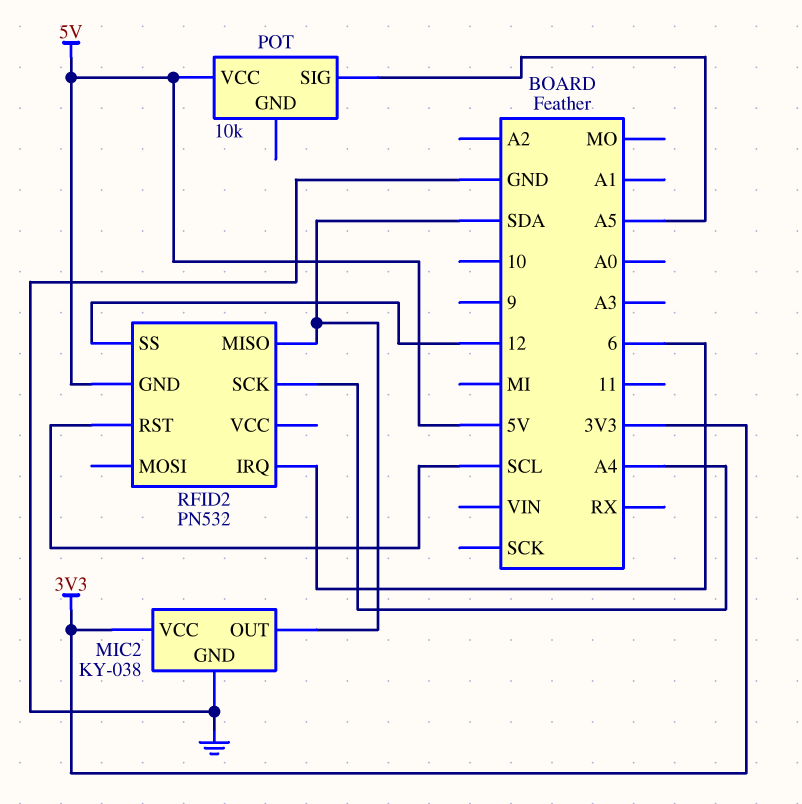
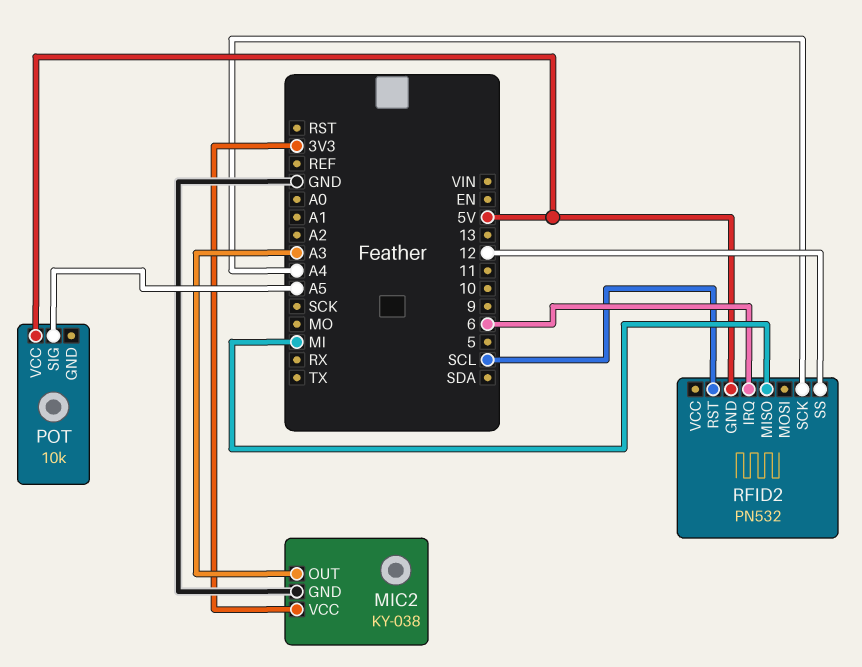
MIC2 pin OUT: SDA -> A3
RFID2 pin MISO: SDA -> MI

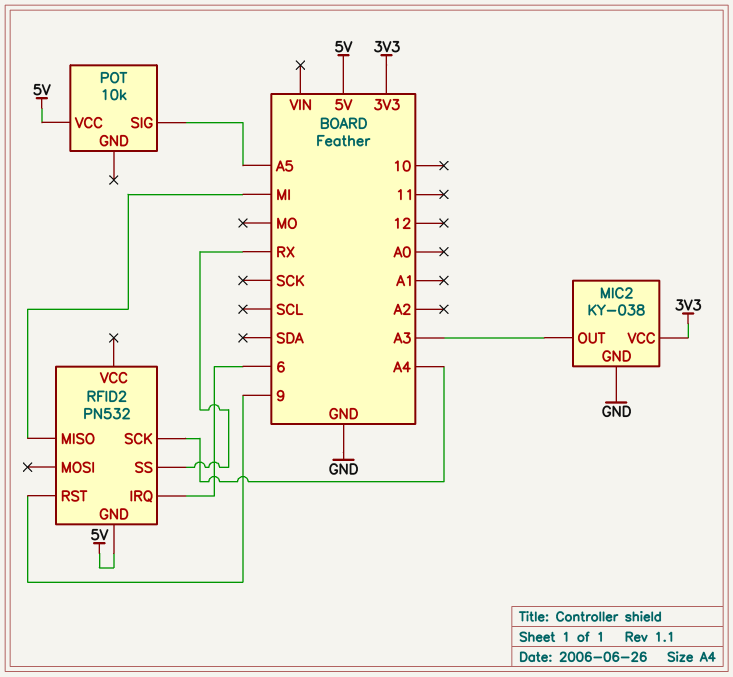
RFID2 pin RST: SCL -> 9
RFID2 pin SS: 12 -> RX

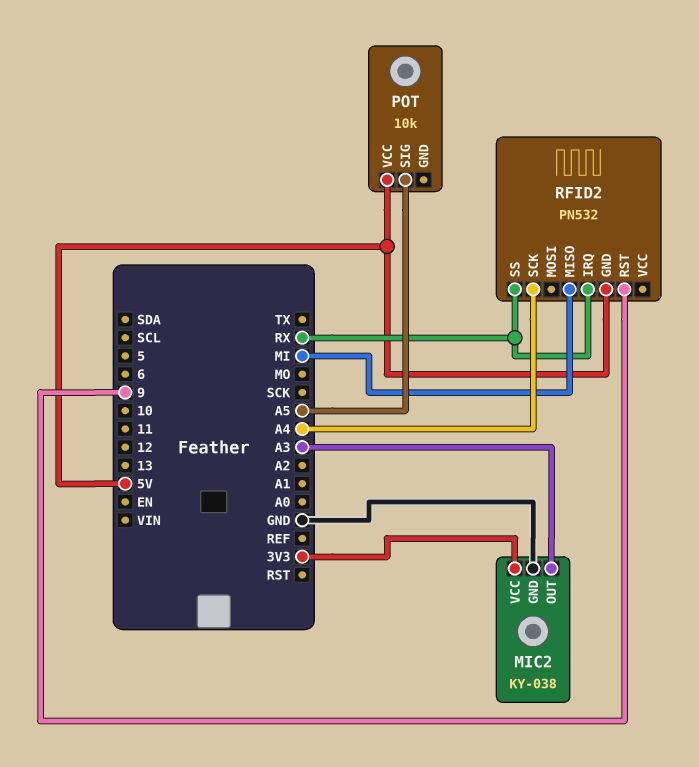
RFID2 pin IRQ: 6 -> RX

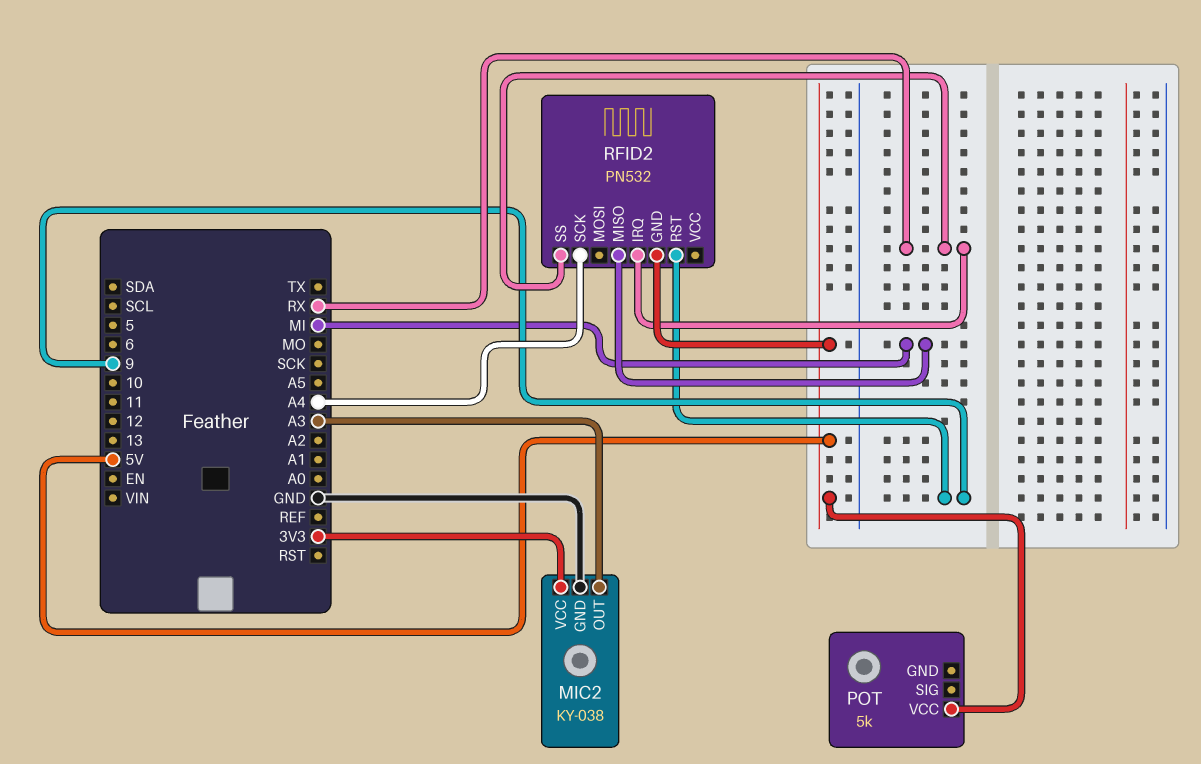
POT: 10k -> 5k
POT pin SIG: A5 -> none

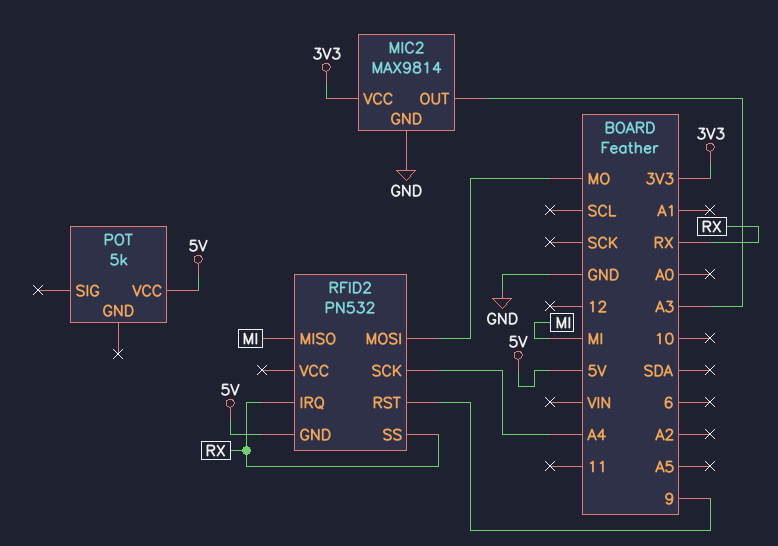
MIC2: KY-038 -> MAX9814
RFID2 pin MOSI: none -> MO

